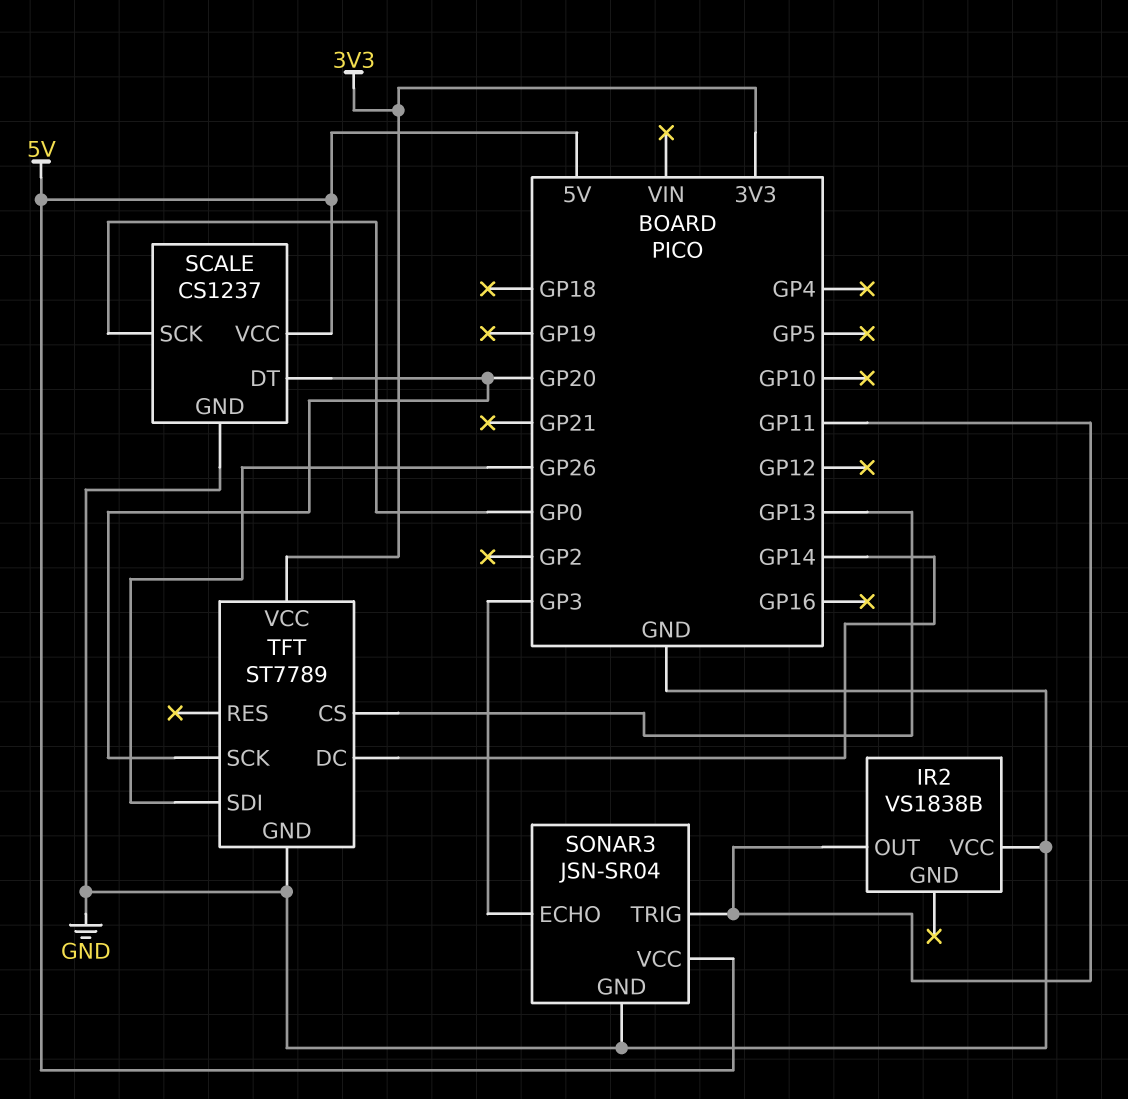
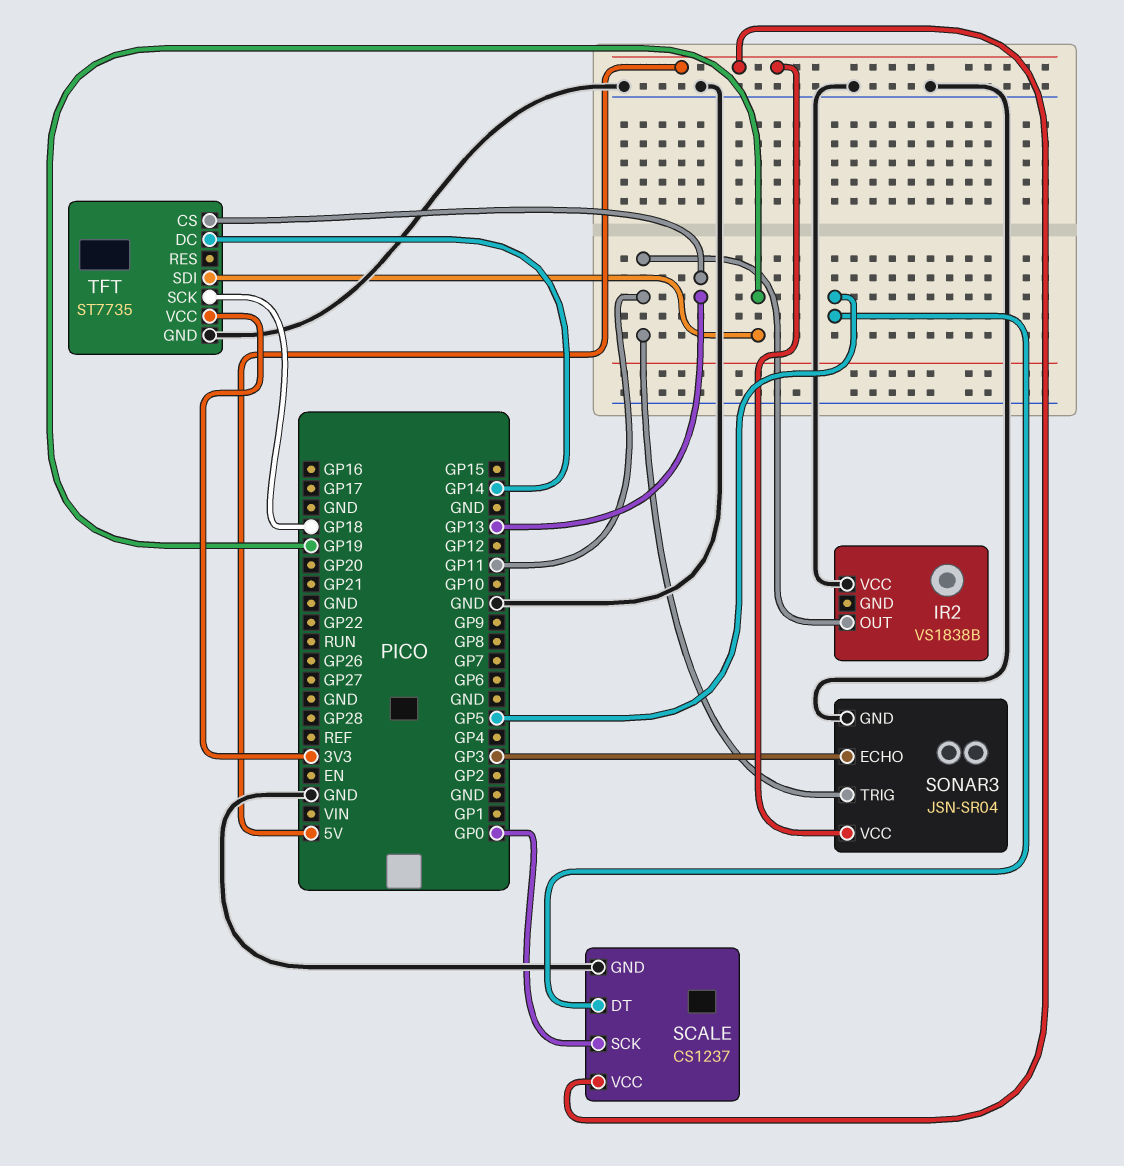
SCALE pin DT: GP20 -> GP5
TFT: ST7789 -> ST7735
TFT pin SCK: GP20 -> GP18
TFT pin SDI: GP26 -> GP19

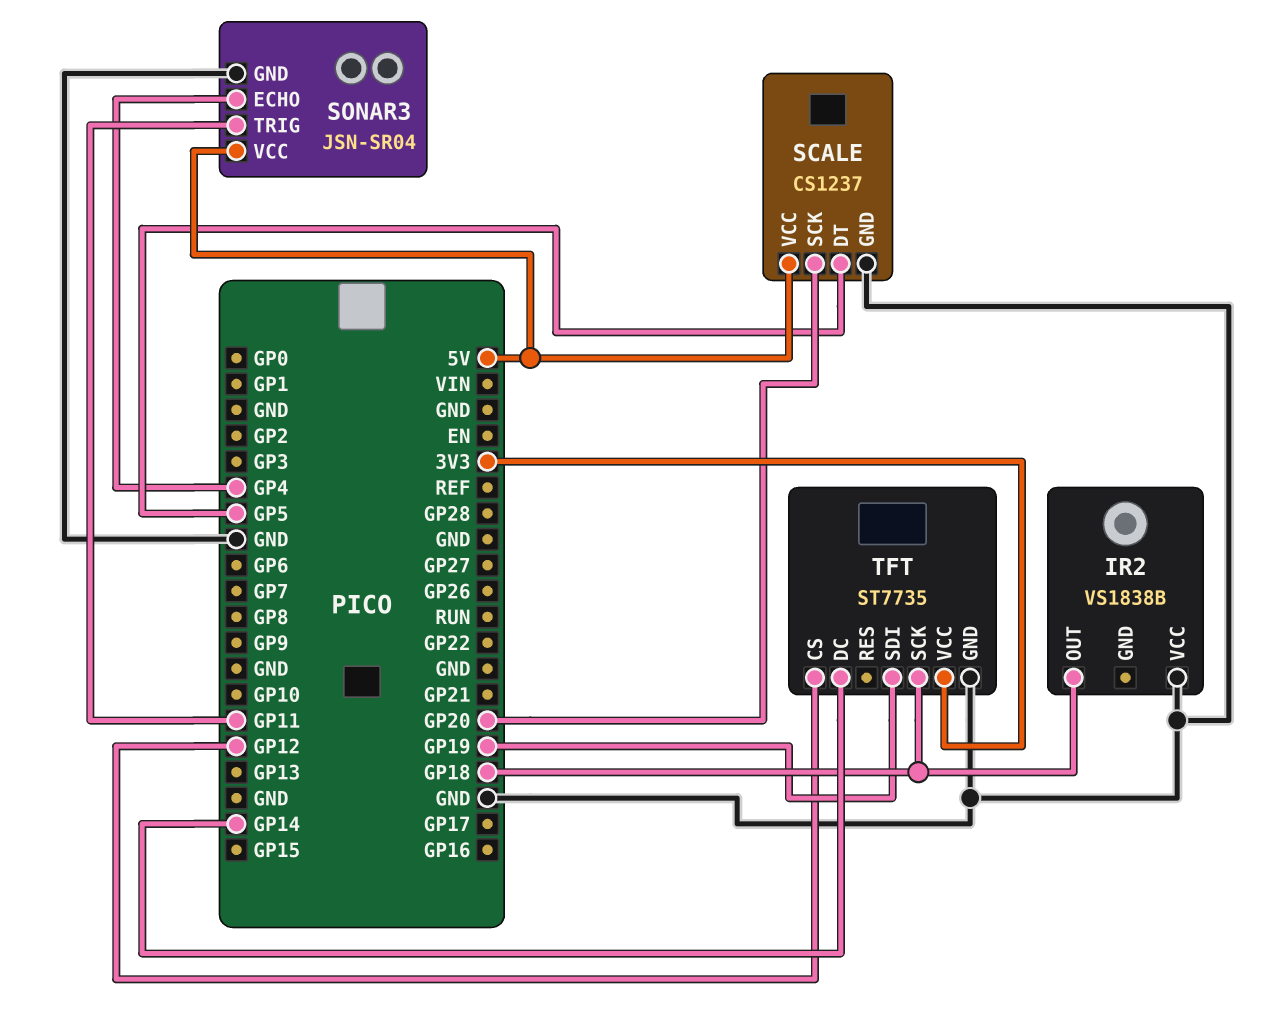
IR2 pin OUT: GP11 -> GP18
SCALE pin SCK: GP0 -> GP20
SONAR3 pin ECHO: GP3 -> GP4
TFT pin CS: GP13 -> GP12

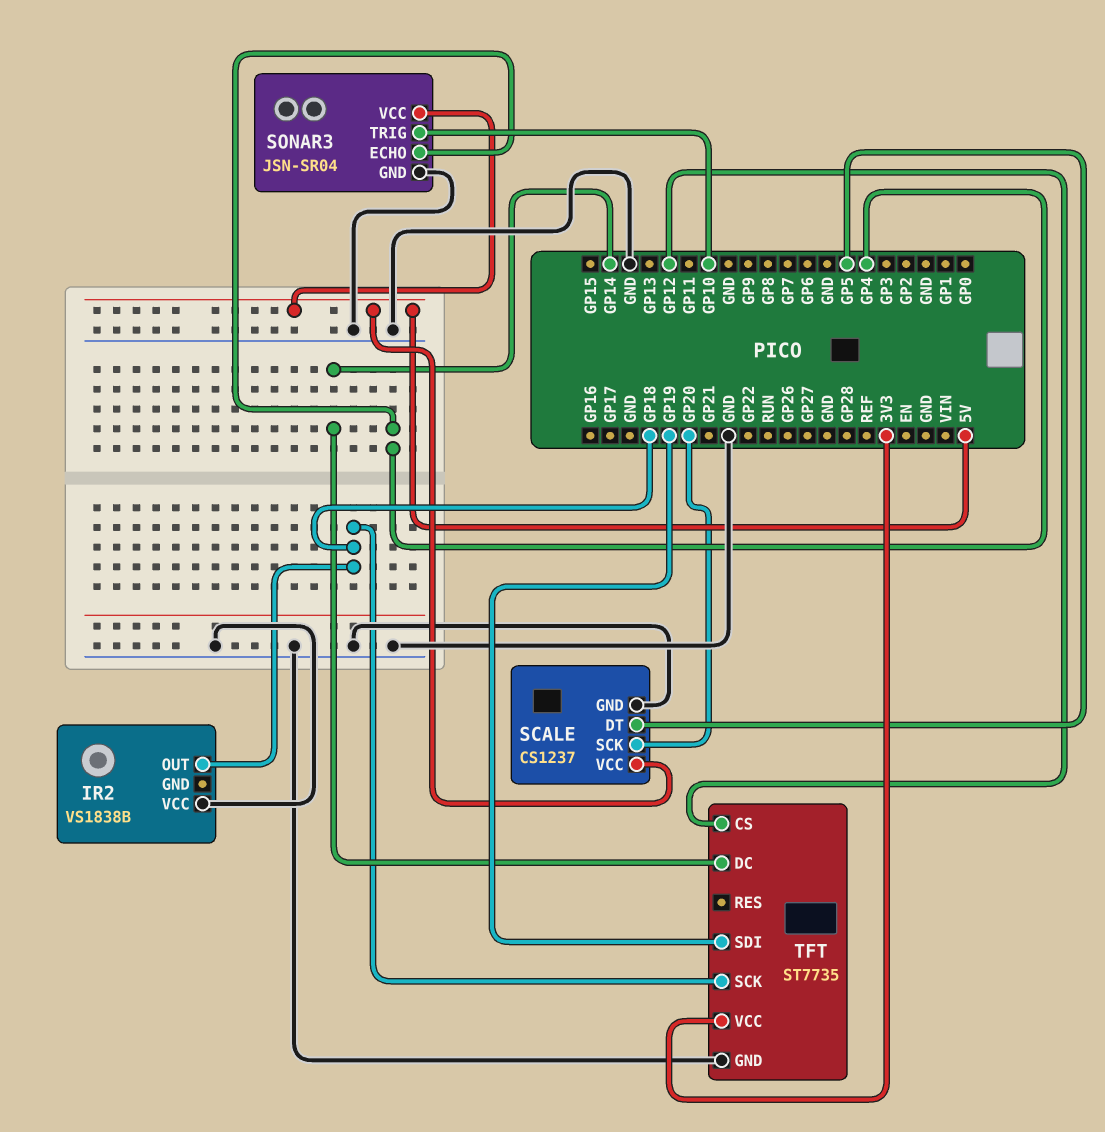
SONAR3 pin TRIG: GP11 -> GP10

